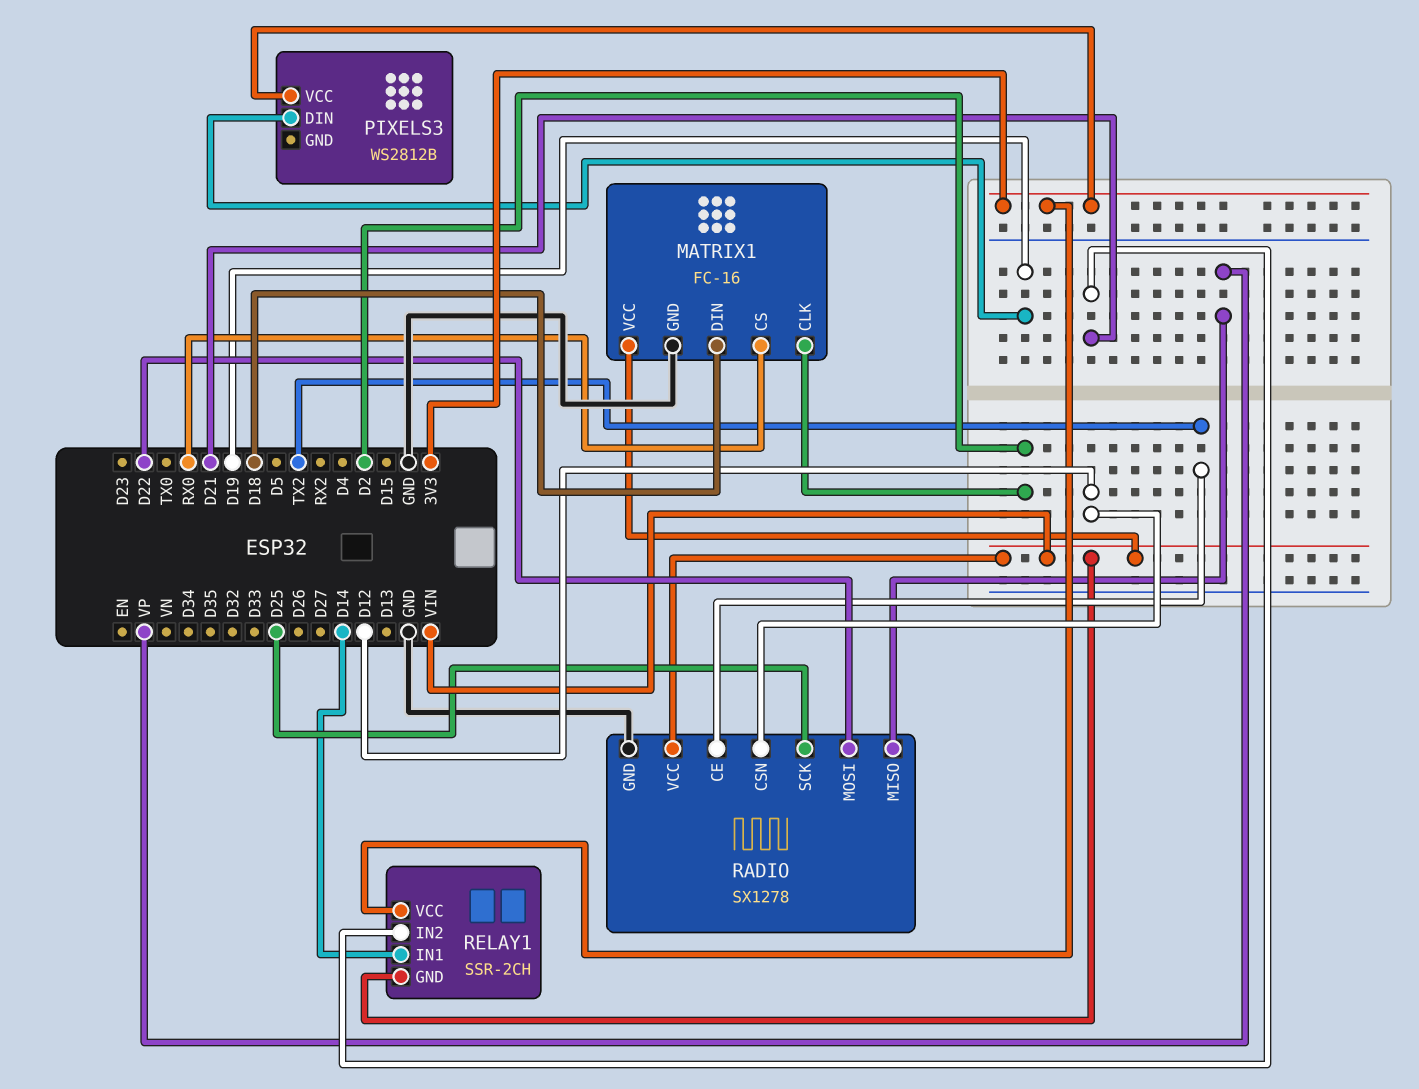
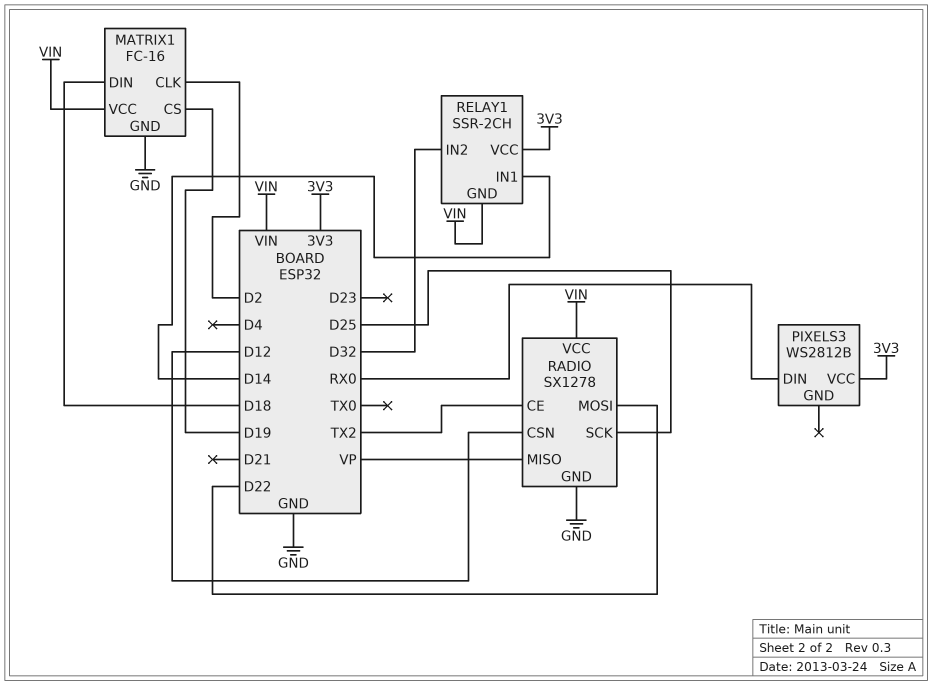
MATRIX1 pin CS: RX0 -> D19
PIXELS3 pin DIN: D19 -> RX0
RELAY1 pin IN2: D21 -> D32

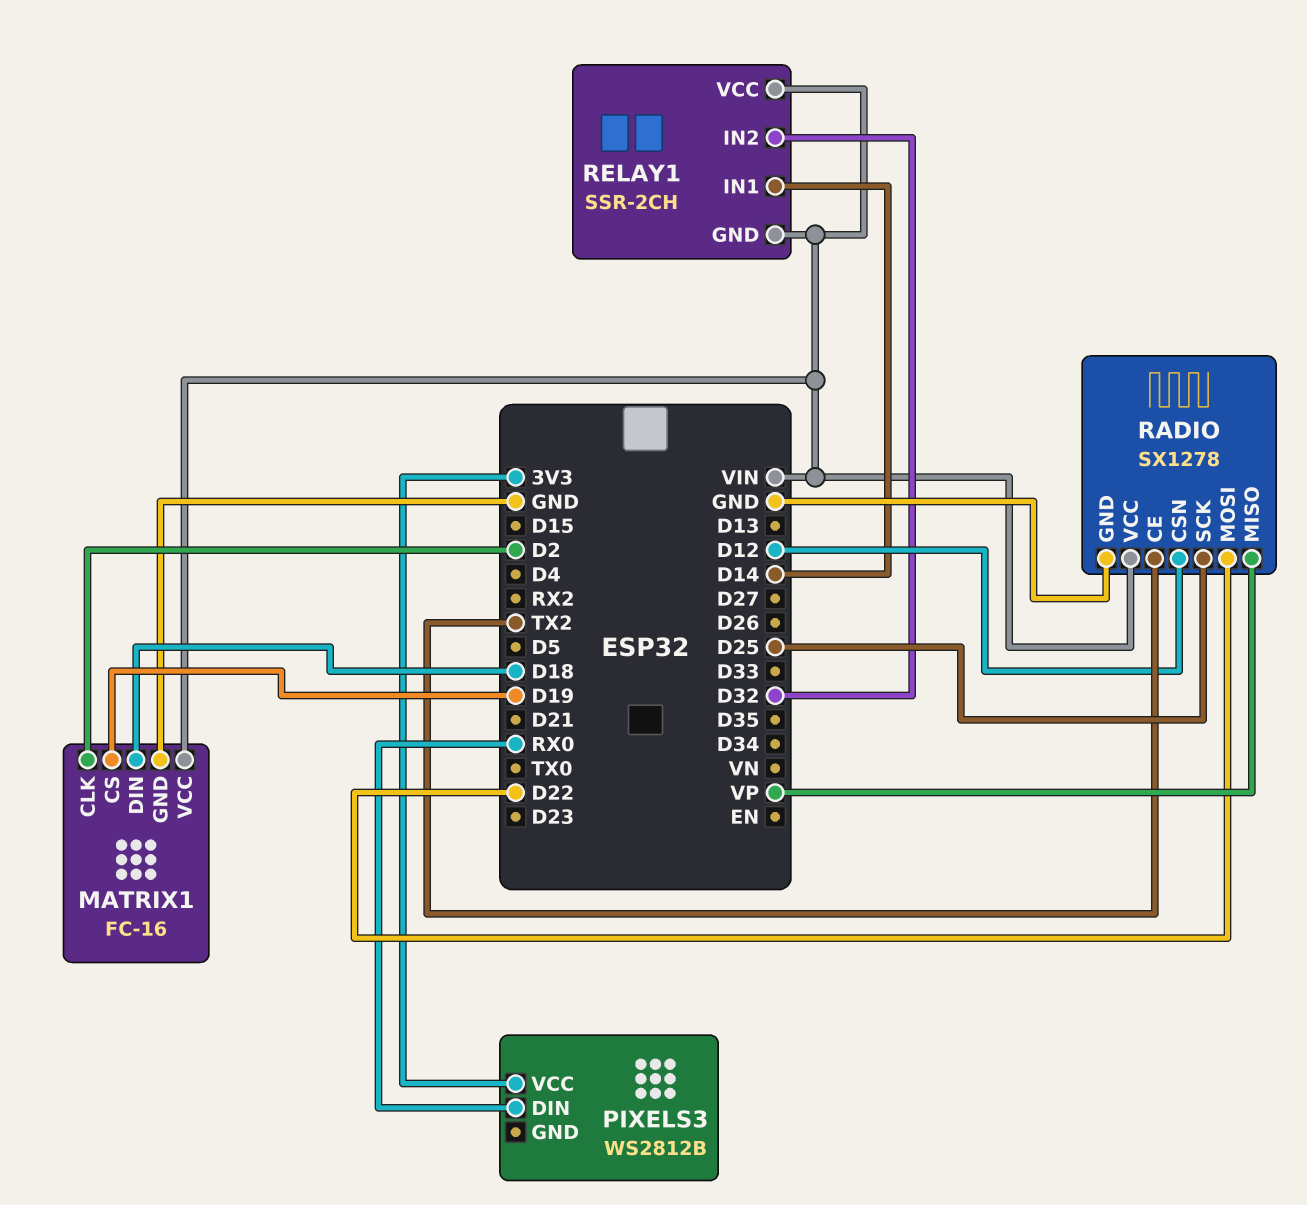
RELAY1 pin VCC: 3V3 -> VIN

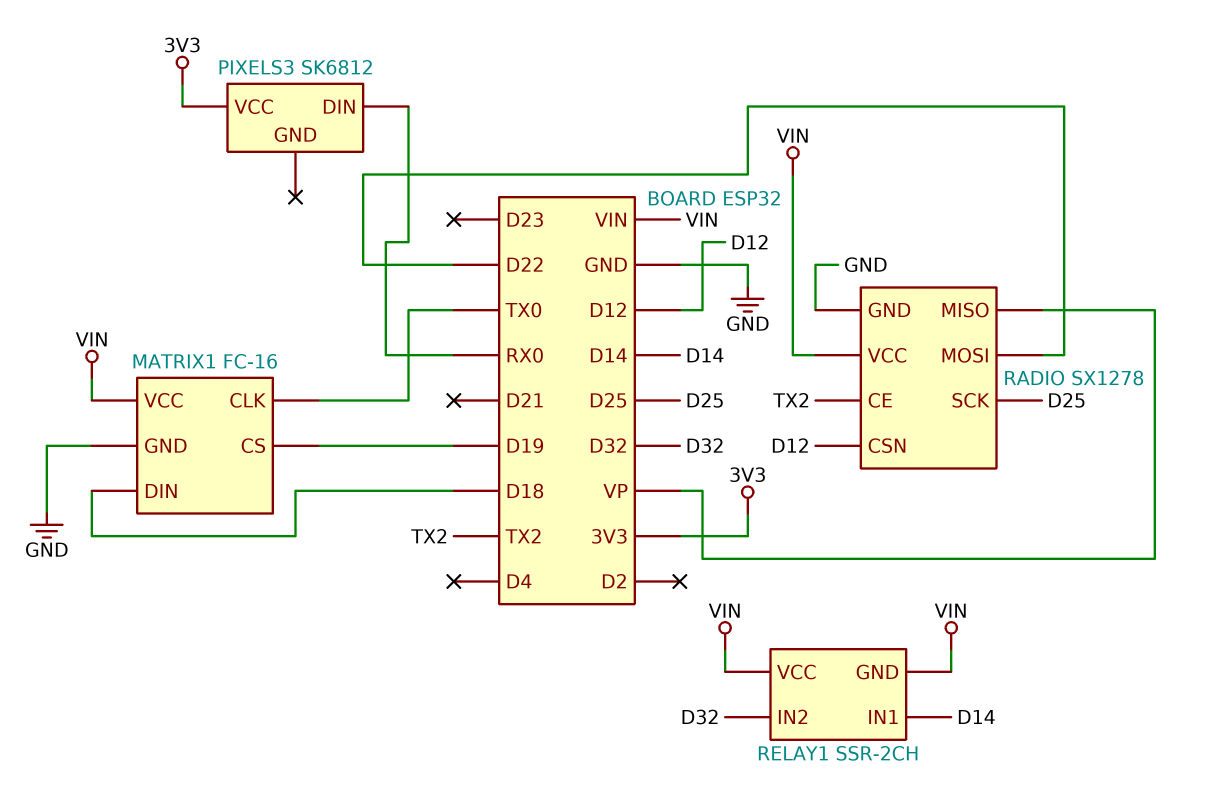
MATRIX1 pin CLK: D2 -> TX0
PIXELS3: WS2812B -> SK6812

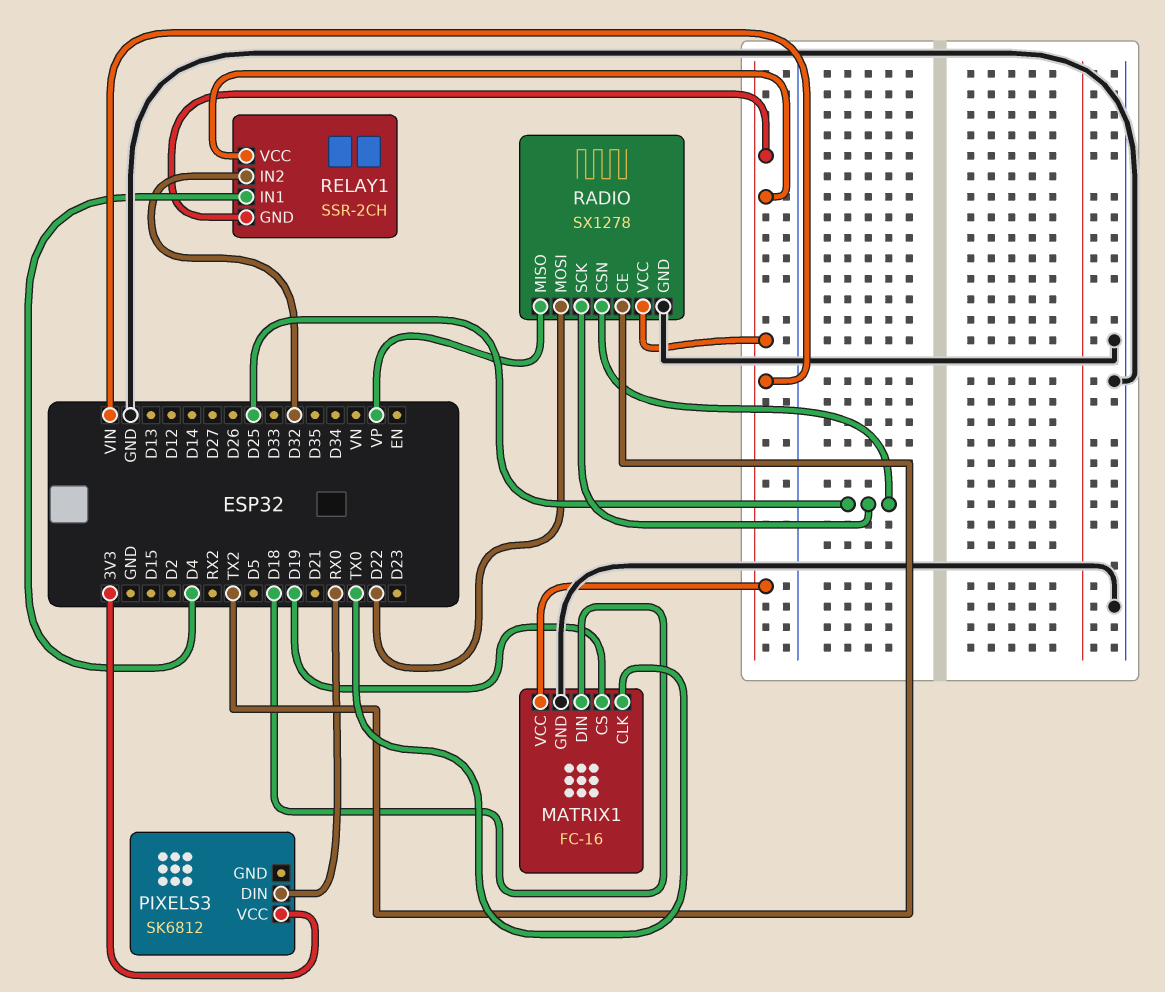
RADIO pin CSN: D12 -> D25
RELAY1 pin IN1: D14 -> D4

